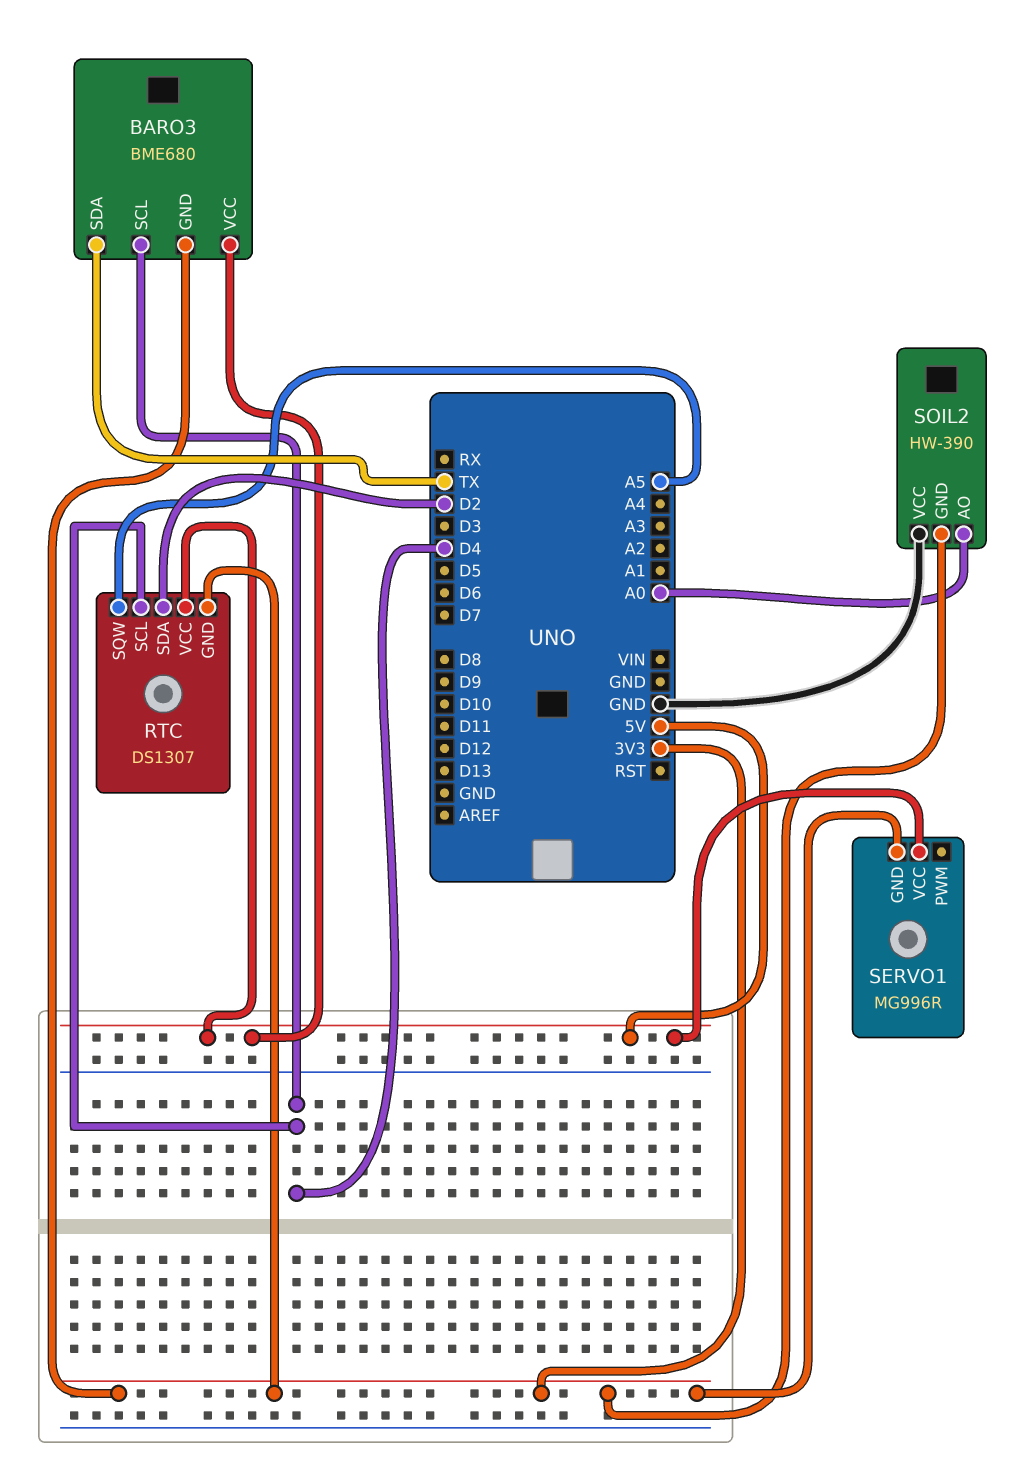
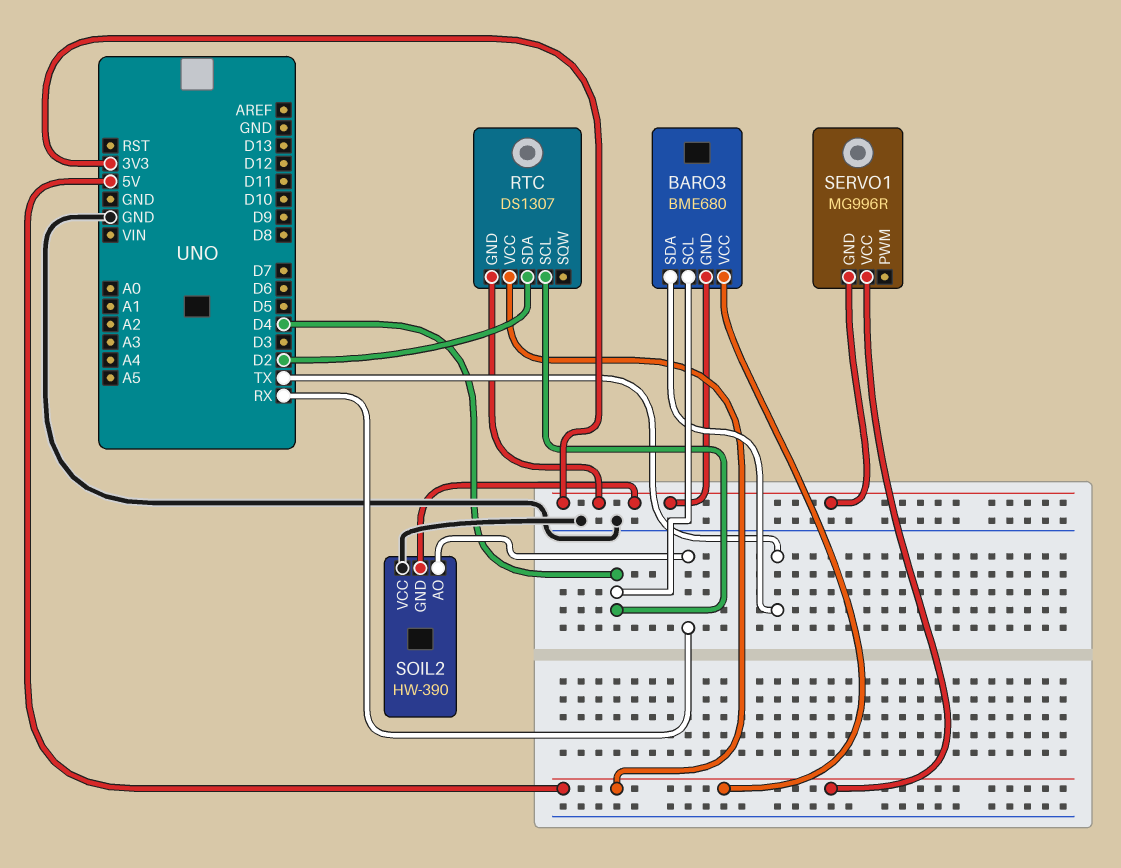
RTC pin SQW: A5 -> none
SOIL2 pin AO: A0 -> RX

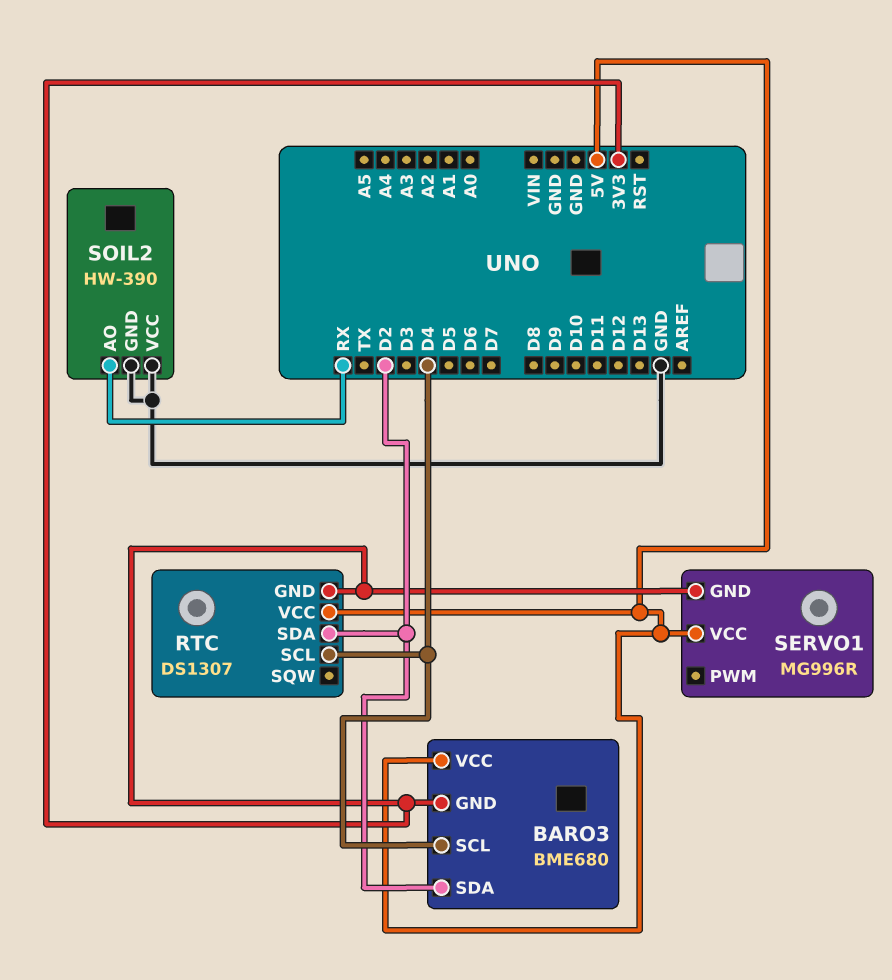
BARO3 pin SDA: TX -> D2
SOIL2 pin GND: 3V3 -> GND

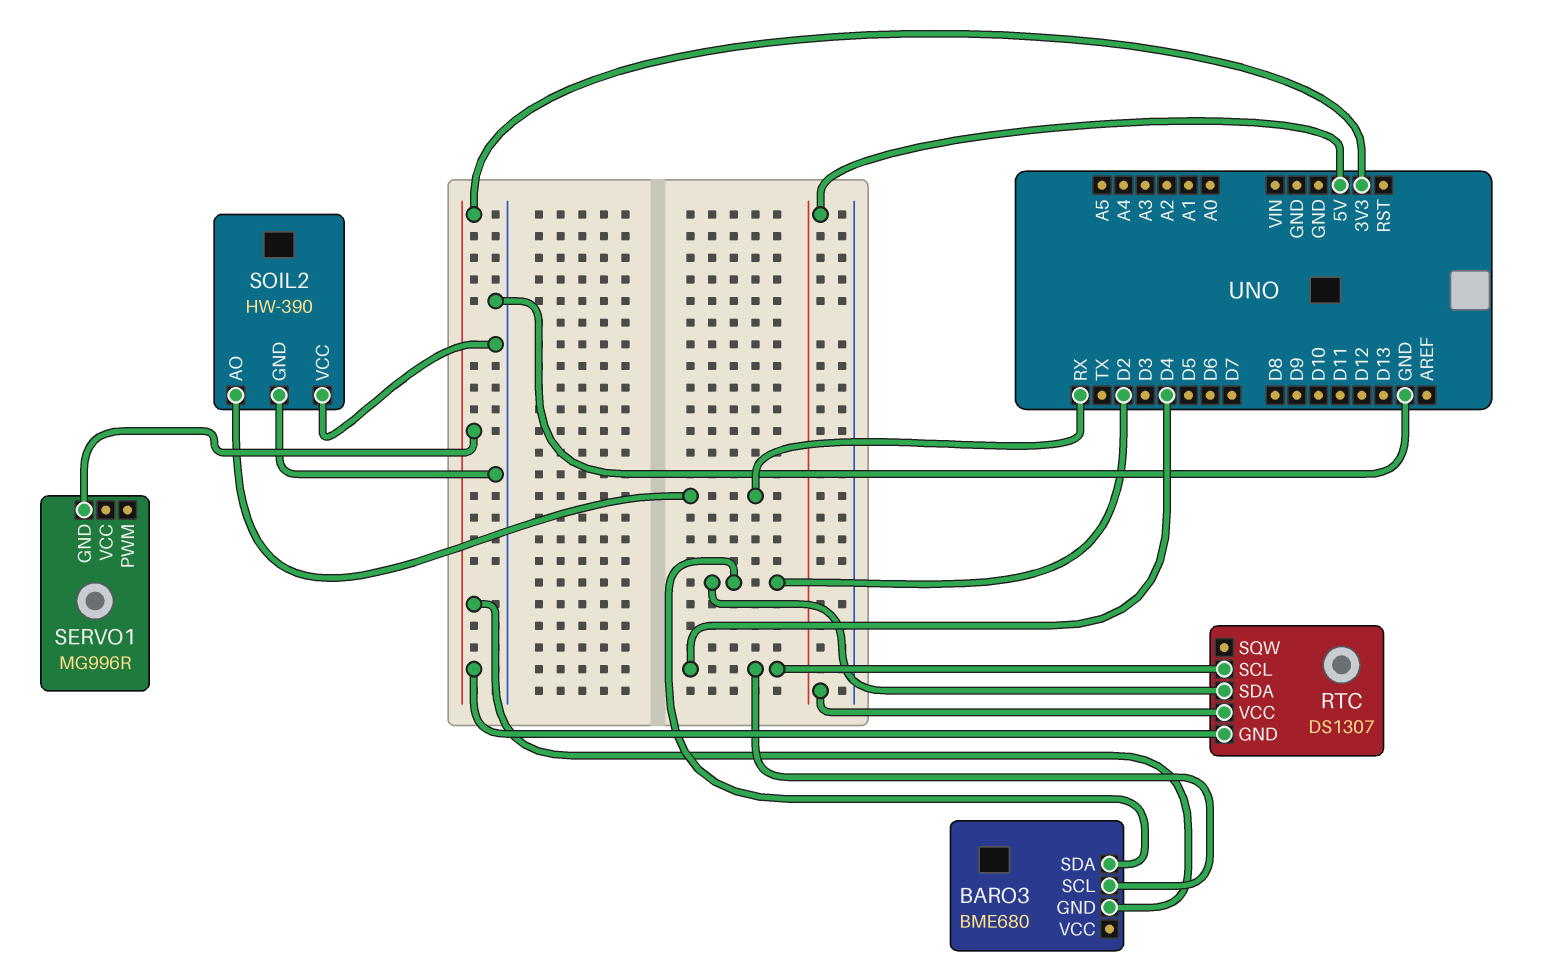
BARO3 pin VCC: 5V -> none
SERVO1 pin VCC: 5V -> none

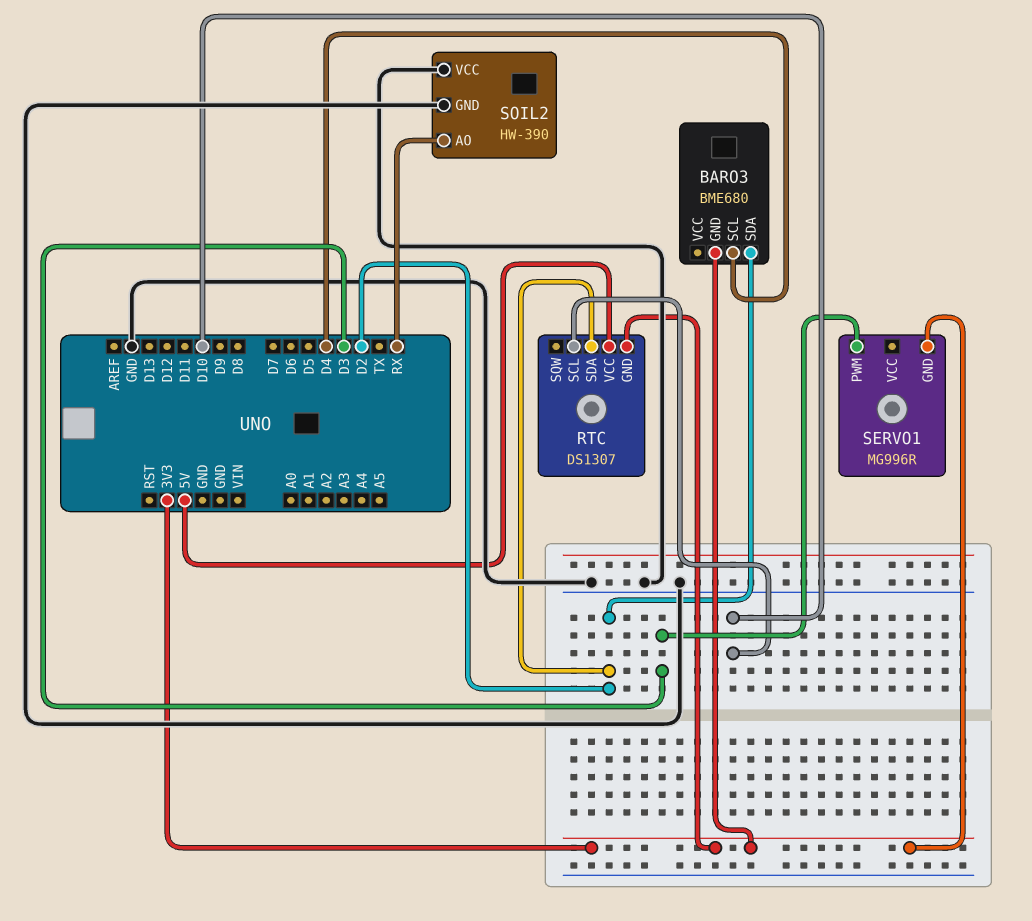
RTC pin SCL: D4 -> D10
SERVO1 pin PWM: none -> D3

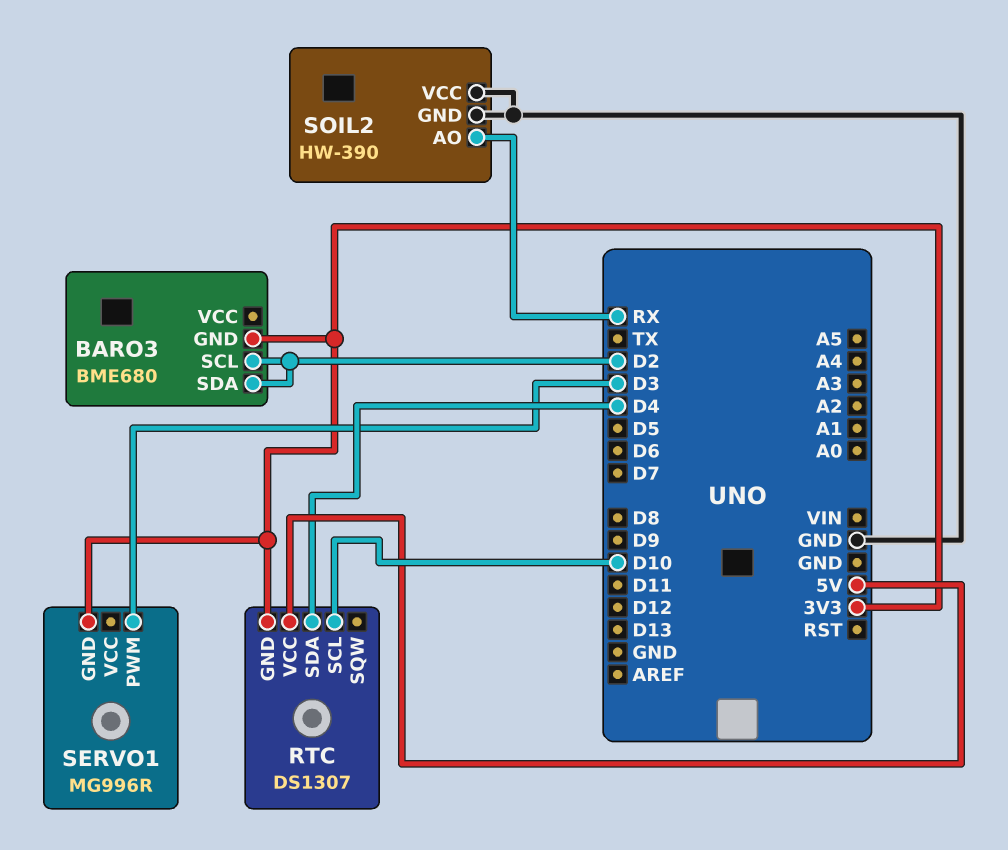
BARO3 pin SCL: D4 -> D2
RTC pin SDA: D2 -> D4

